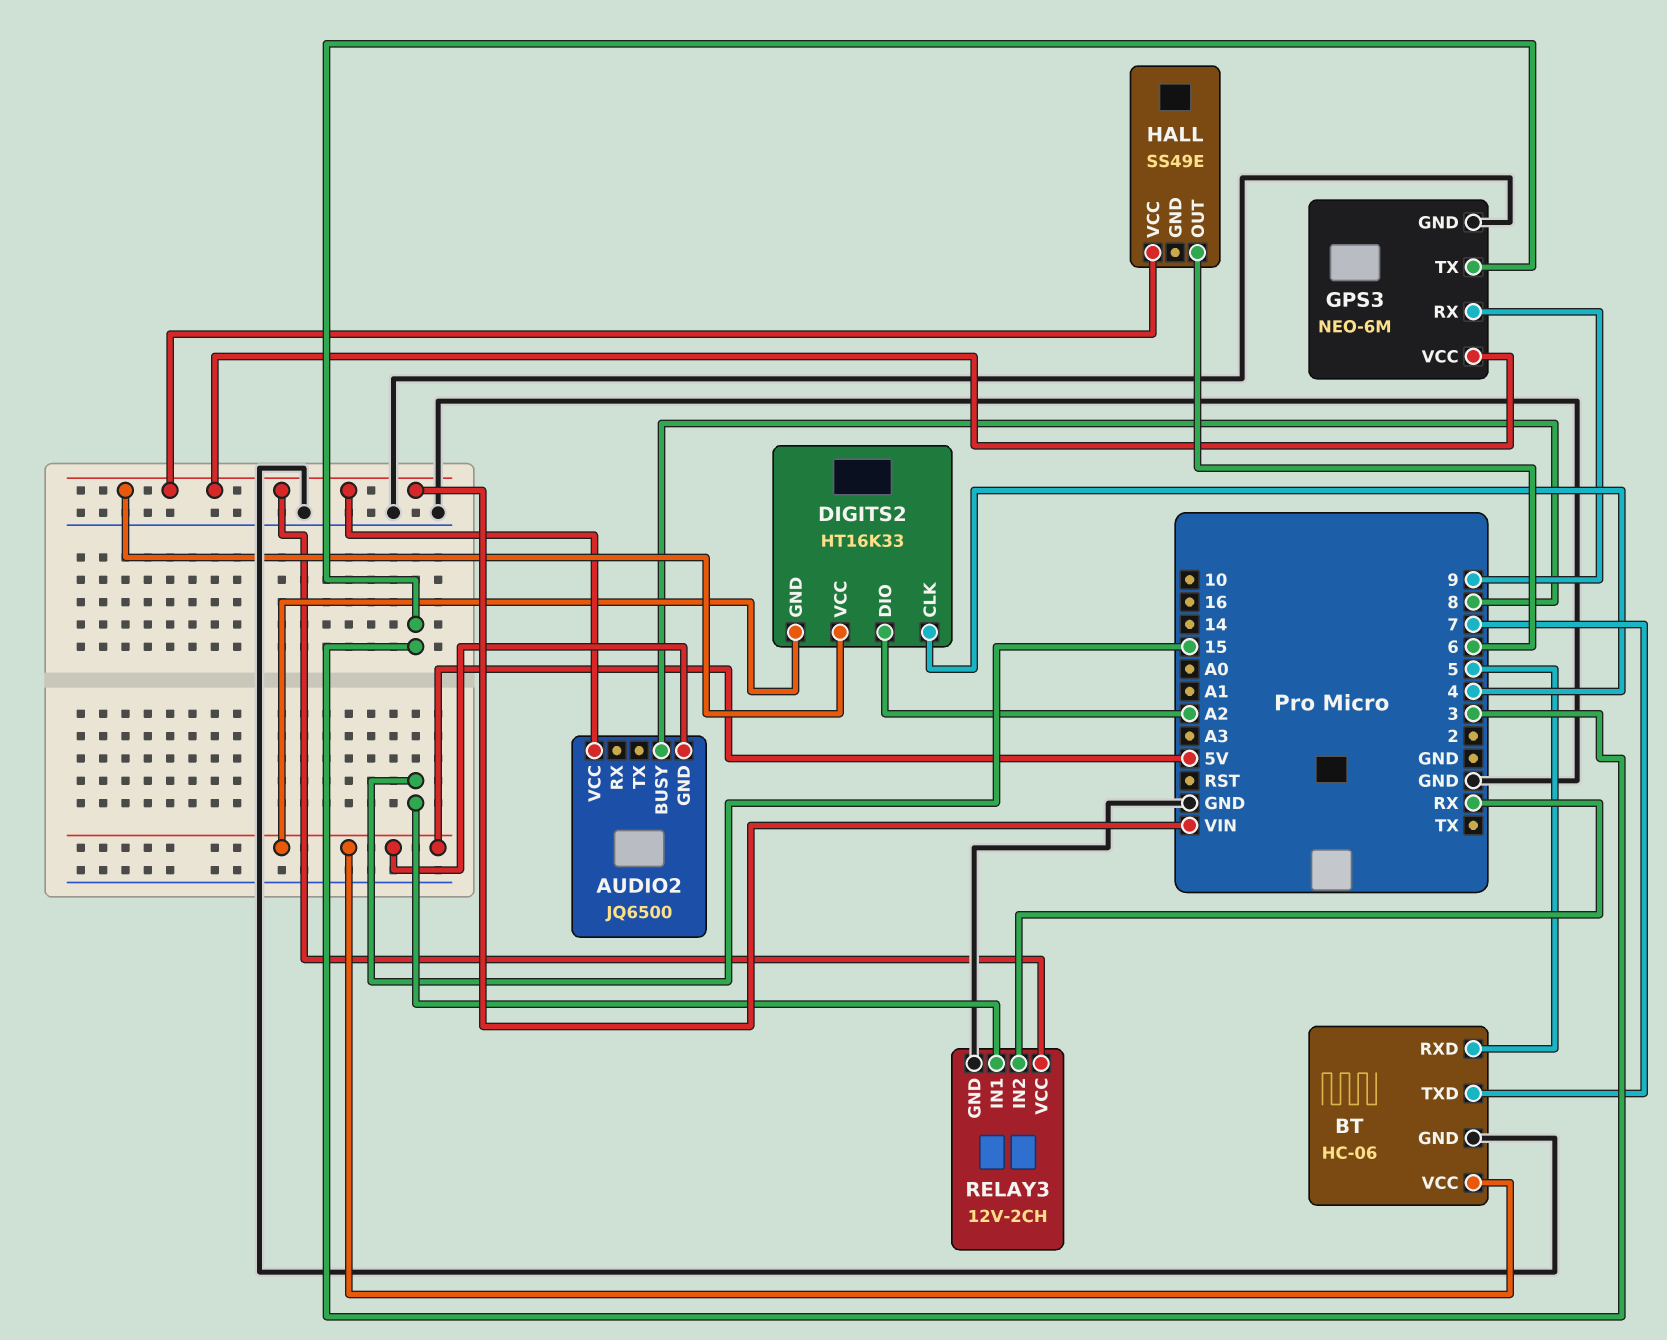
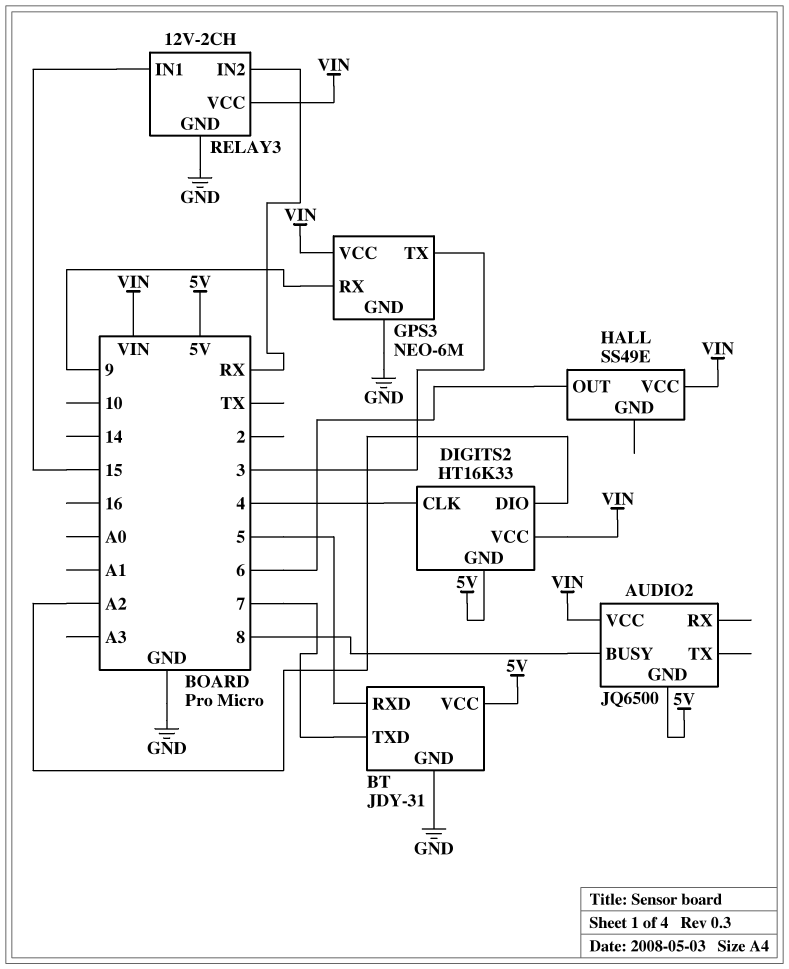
BT: HC-06 -> JDY-31

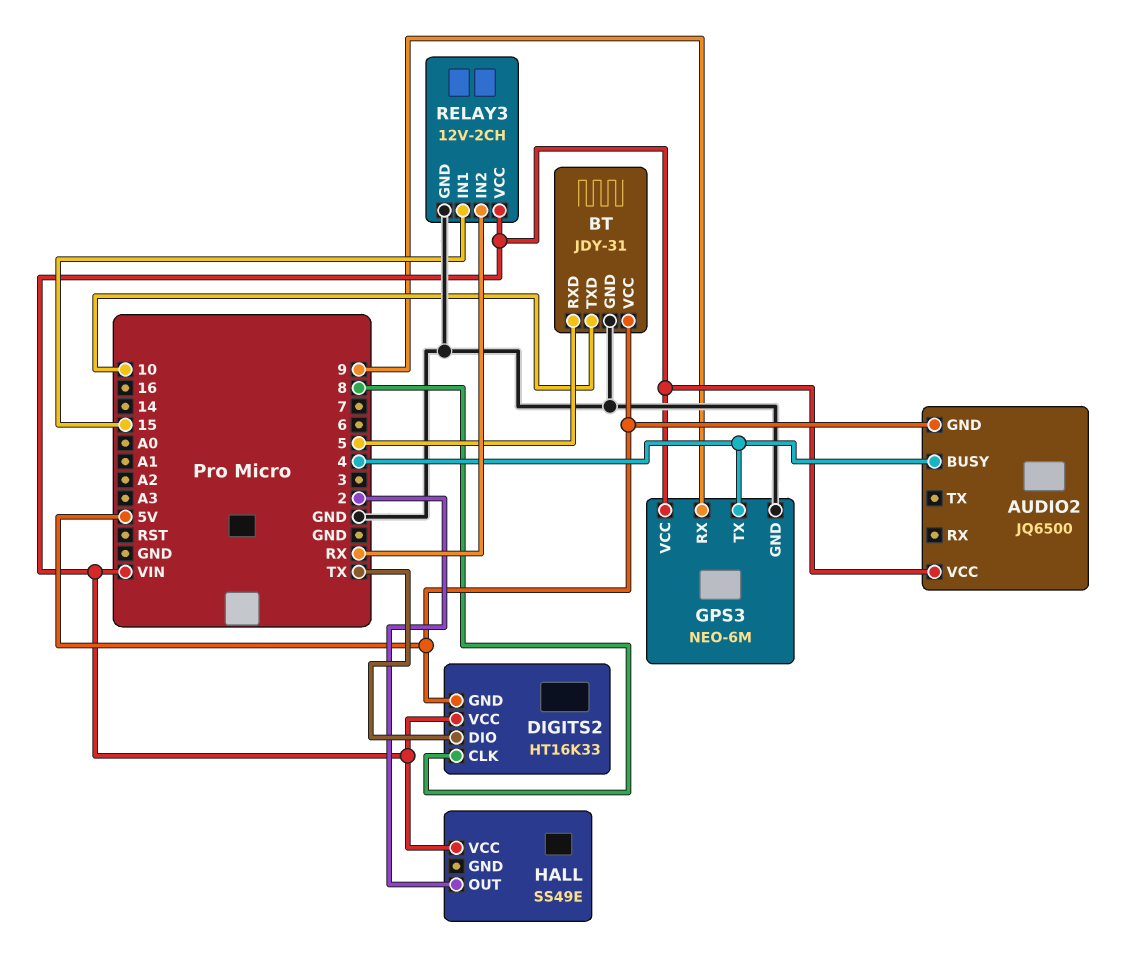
AUDIO2 pin BUSY: 8 -> 4
BT pin TXD: 7 -> 10
DIGITS2 pin CLK: 4 -> 8
DIGITS2 pin DIO: A2 -> TX
GPS3 pin TX: 3 -> 4
HALL pin OUT: 6 -> 2

